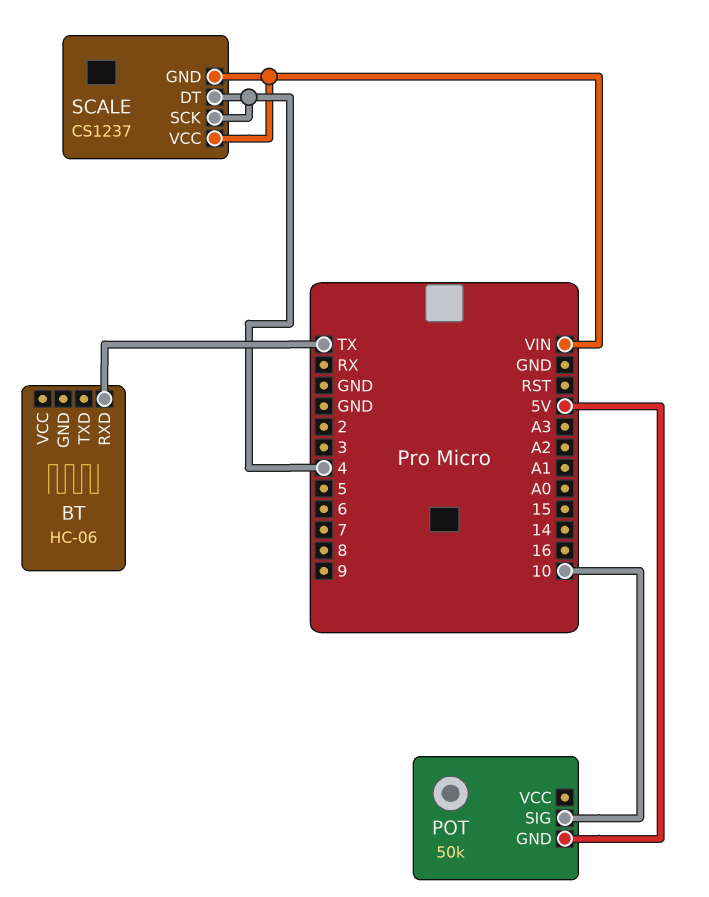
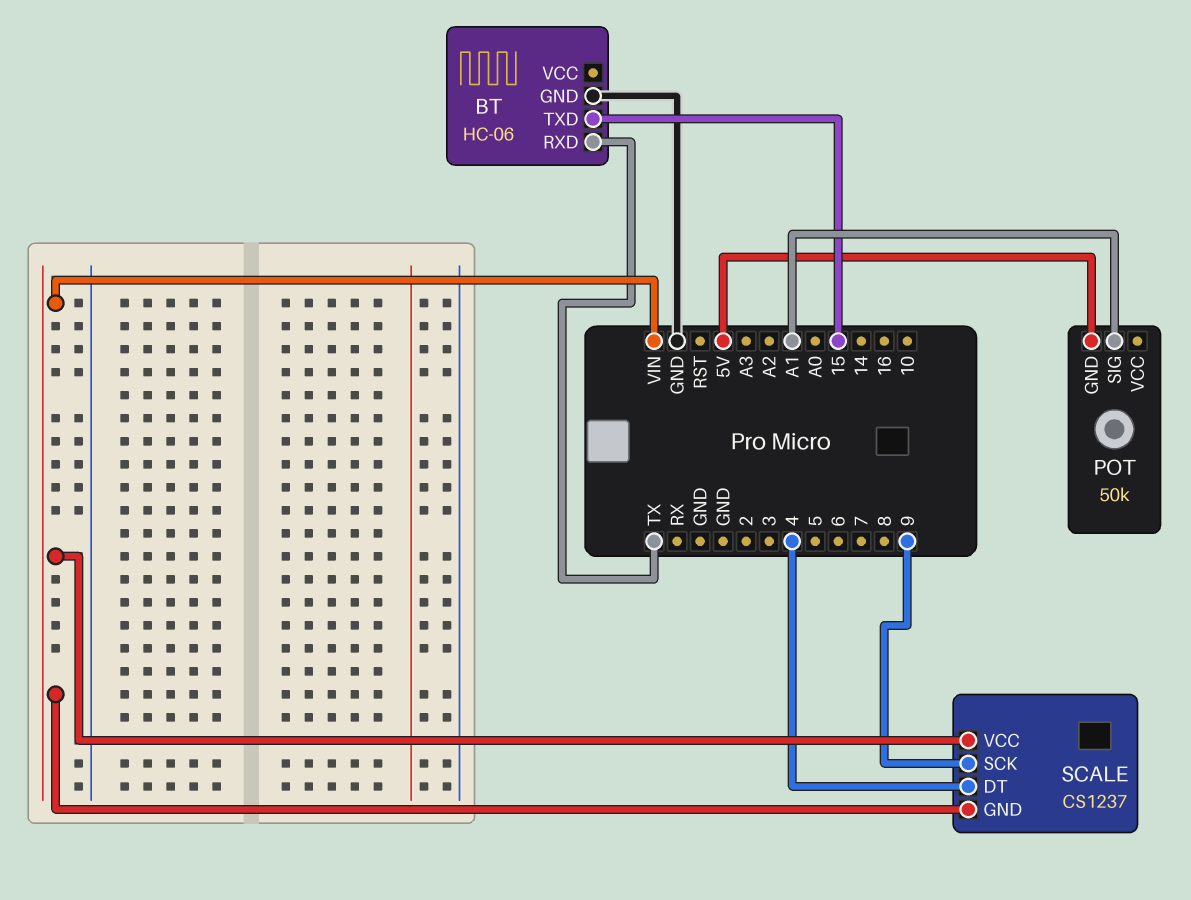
BT pin GND: none -> GND
BT pin TXD: none -> 15
POT pin SIG: 10 -> A1
SCALE pin SCK: 4 -> 9

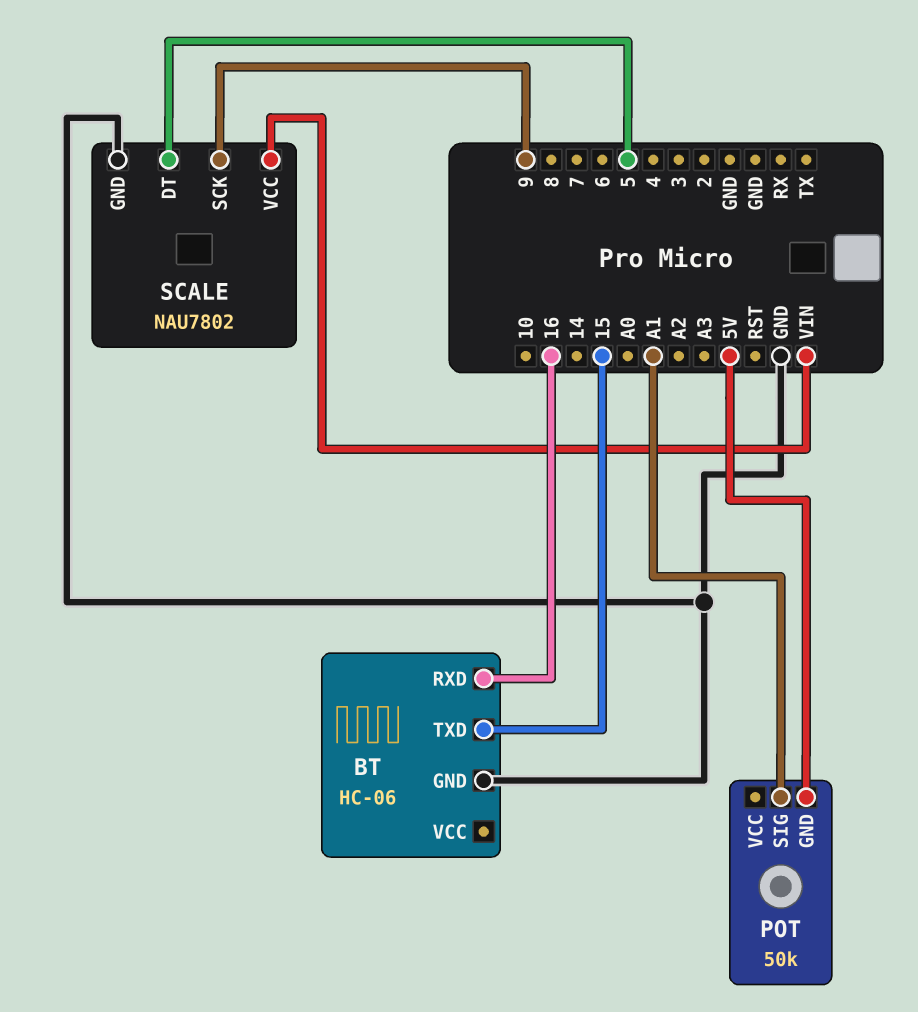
BT pin RXD: TX -> 16
SCALE: CS1237 -> NAU7802
SCALE pin DT: 4 -> 5
SCALE pin GND: VIN -> GND

